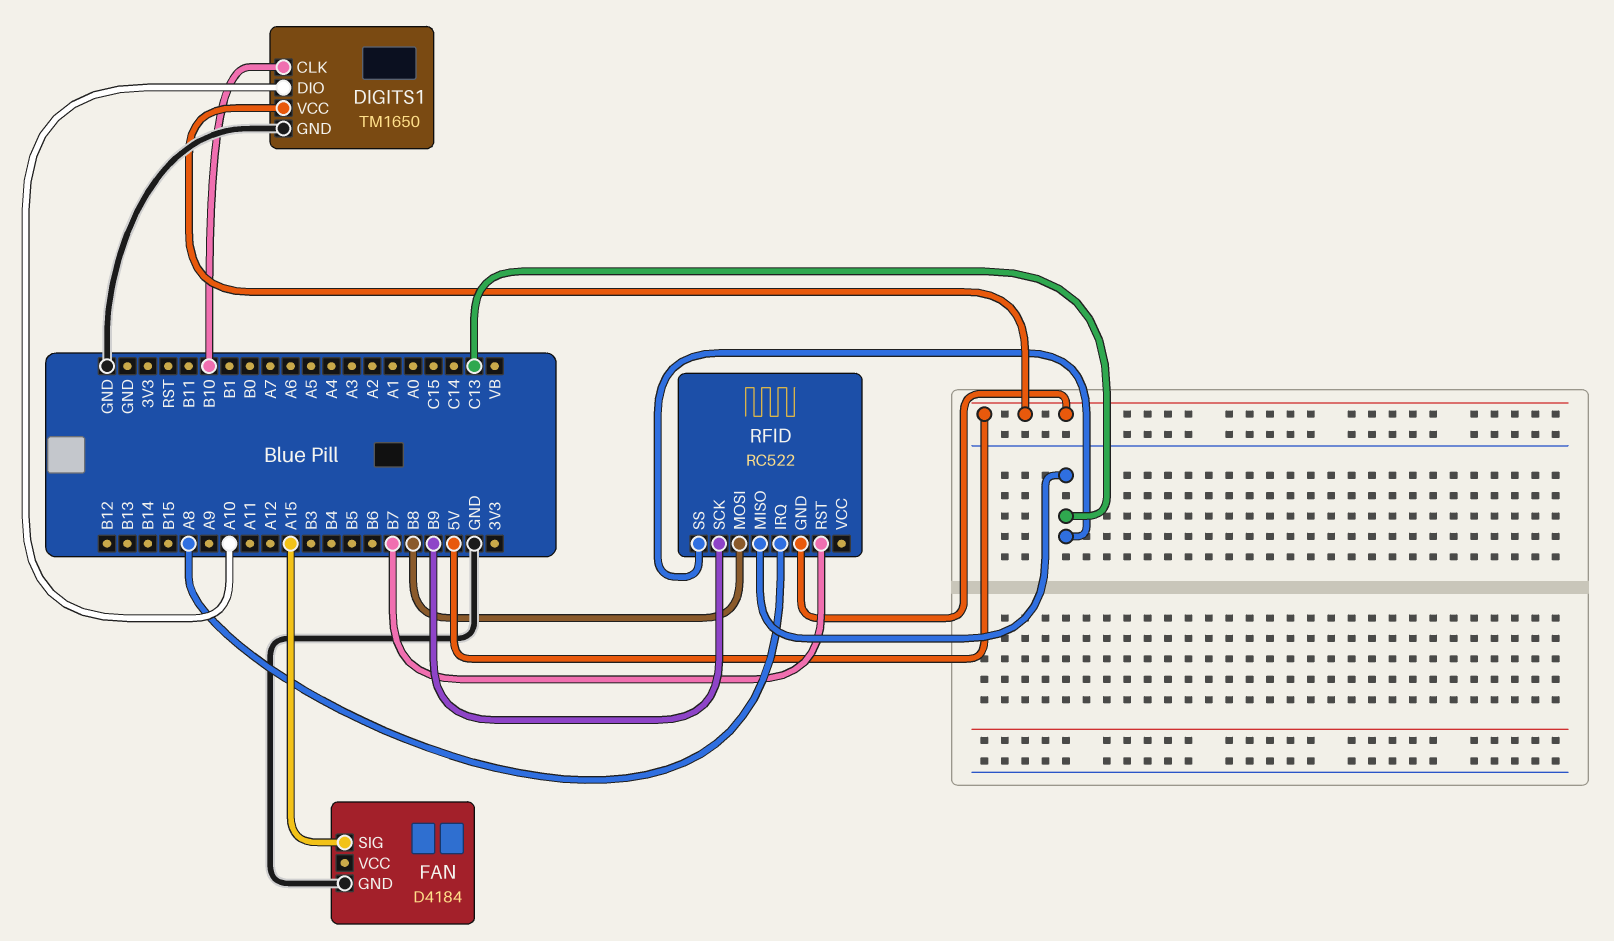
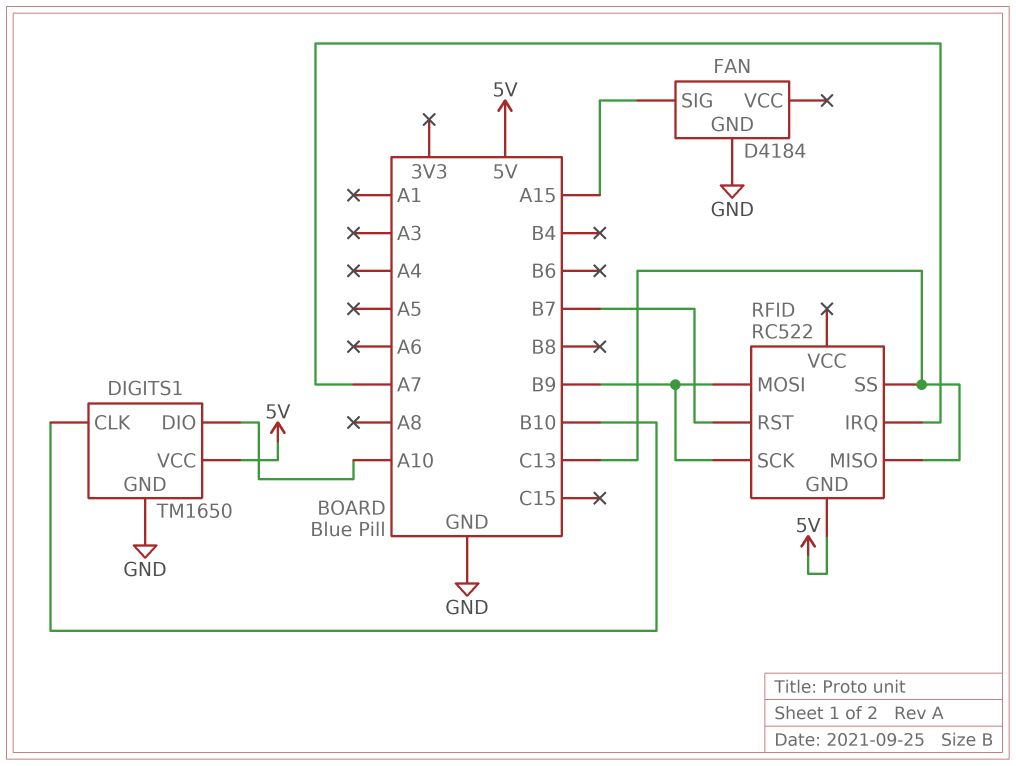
RFID pin IRQ: A8 -> A7
RFID pin MOSI: B8 -> B9

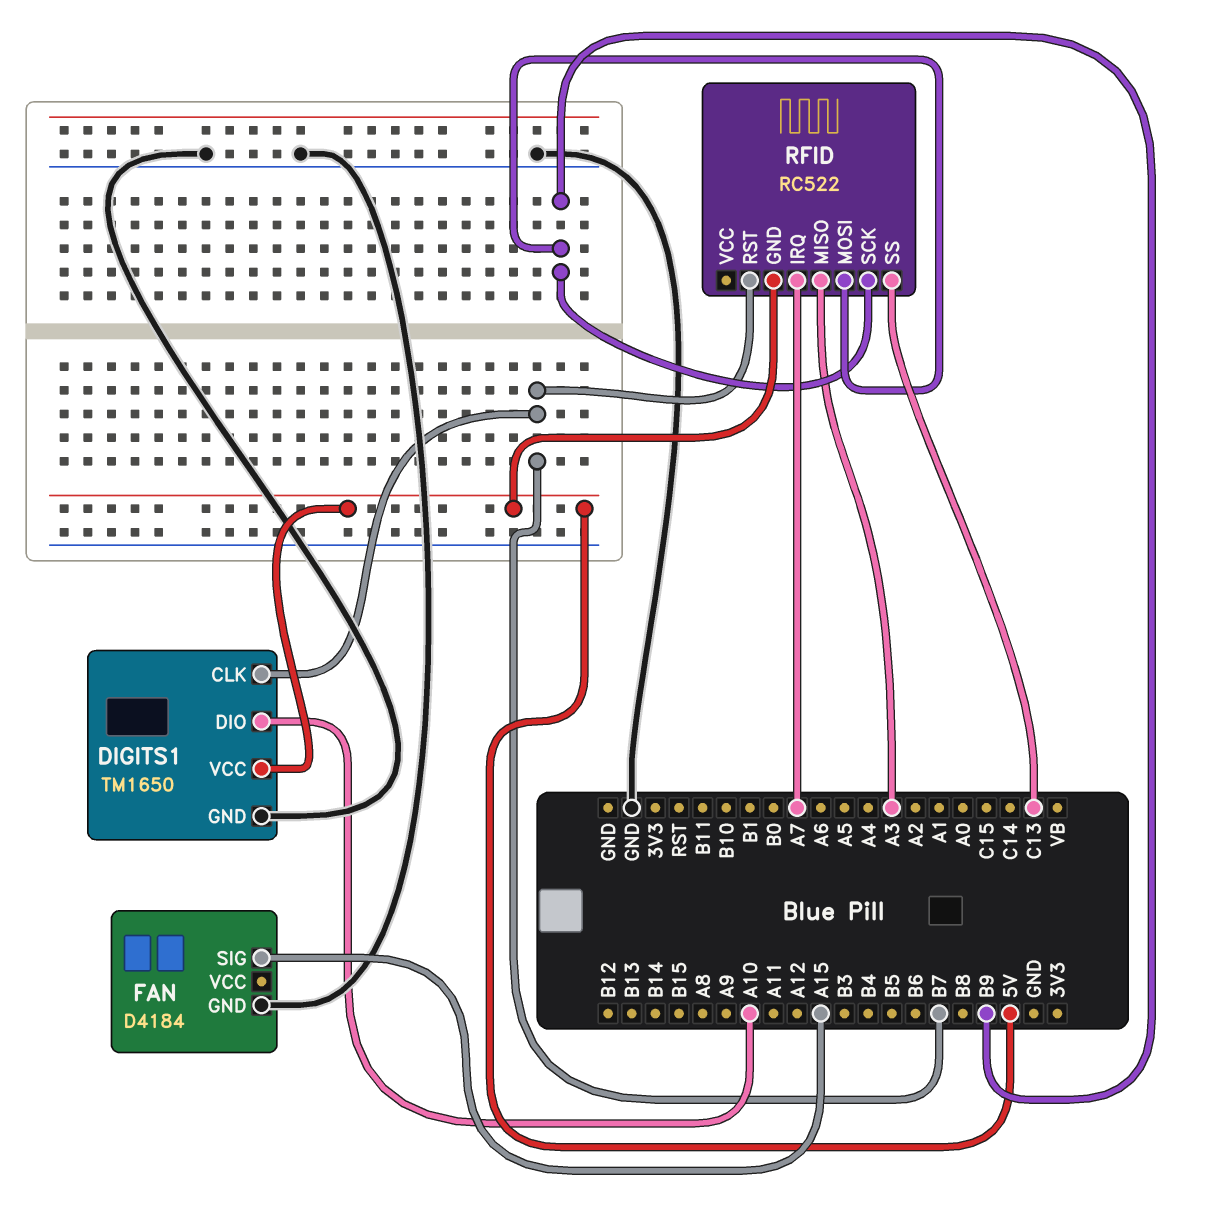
DIGITS1 pin CLK: B10 -> B7
RFID pin MISO: C13 -> A3

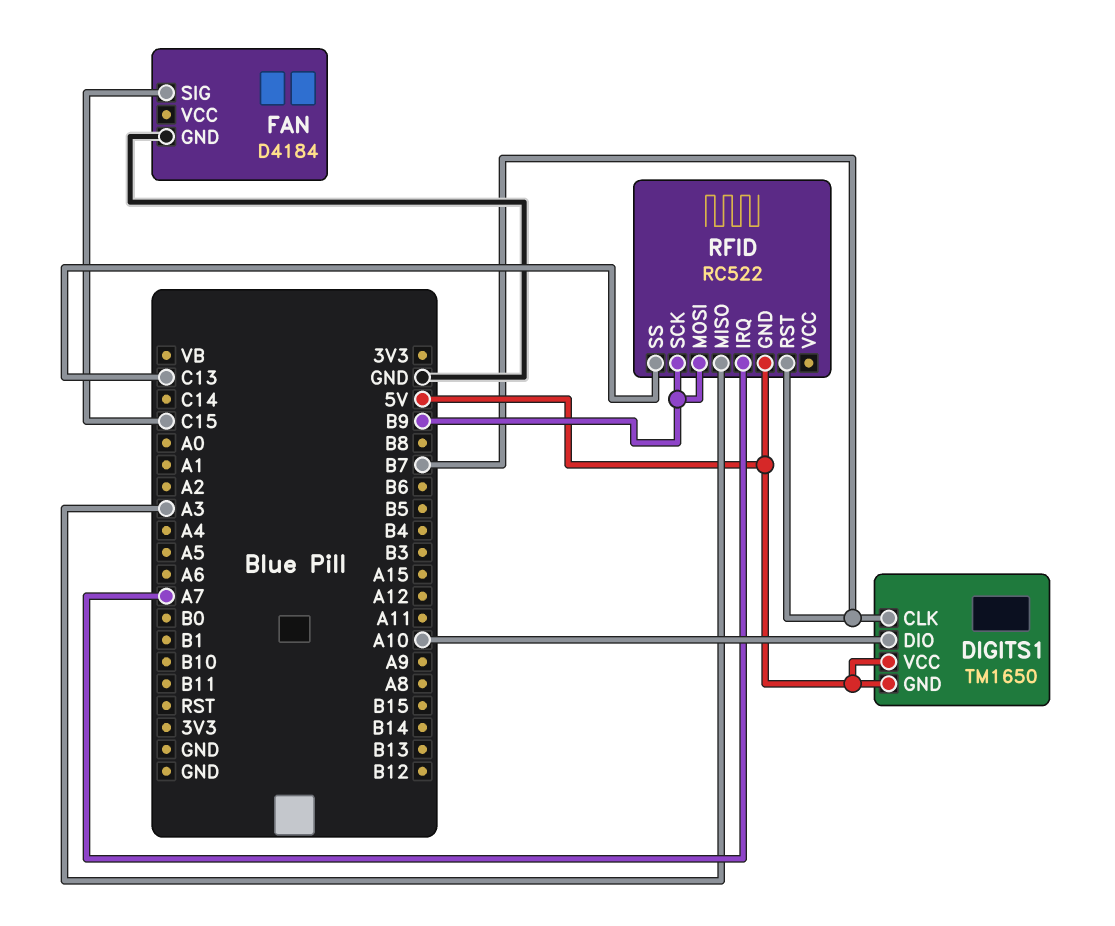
DIGITS1 pin GND: GND -> 5V
FAN pin SIG: A15 -> C15

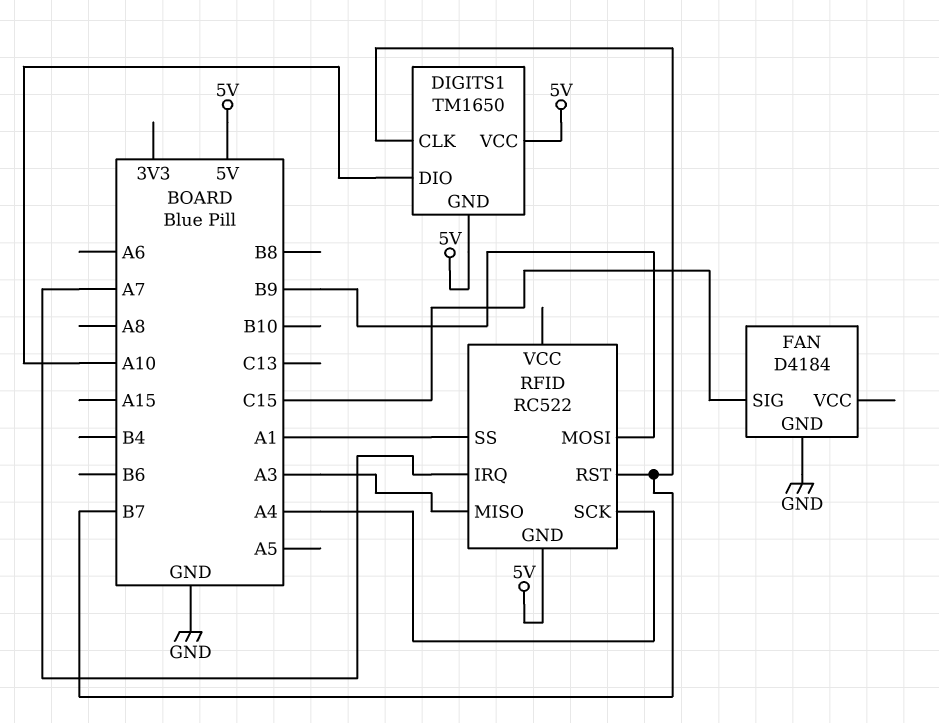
RFID pin SCK: B9 -> A4
RFID pin SS: C13 -> A1

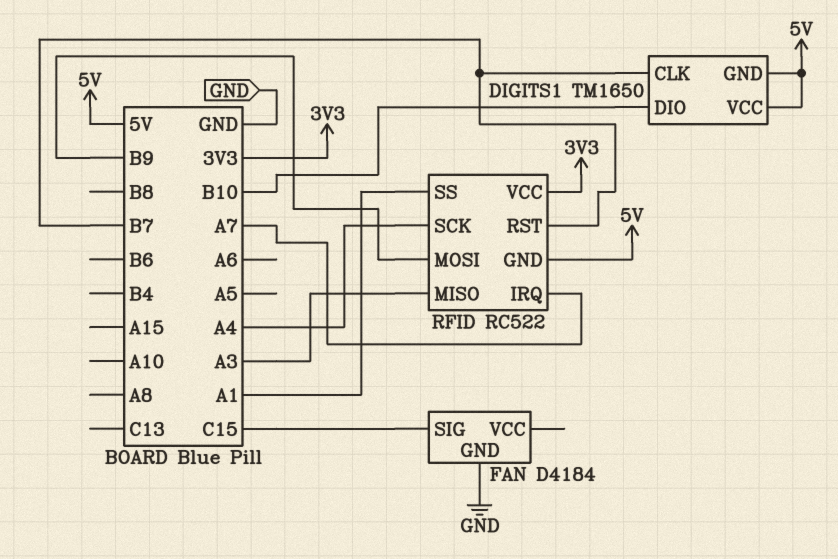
DIGITS1 pin DIO: A10 -> B10
RFID pin VCC: none -> 3V3

